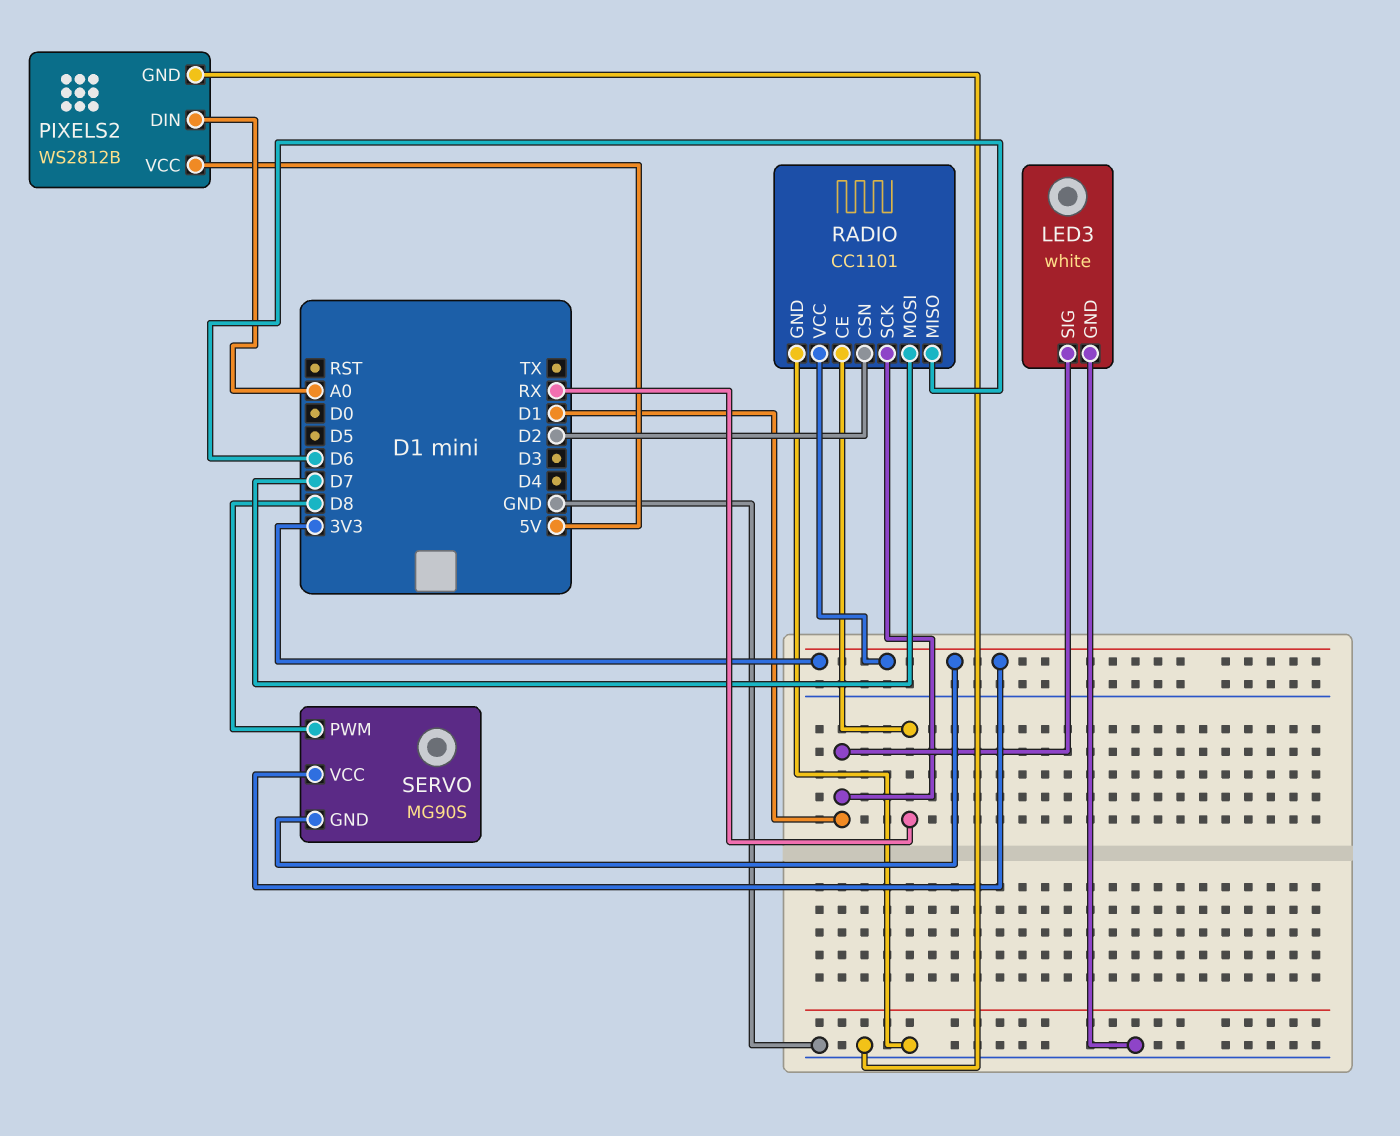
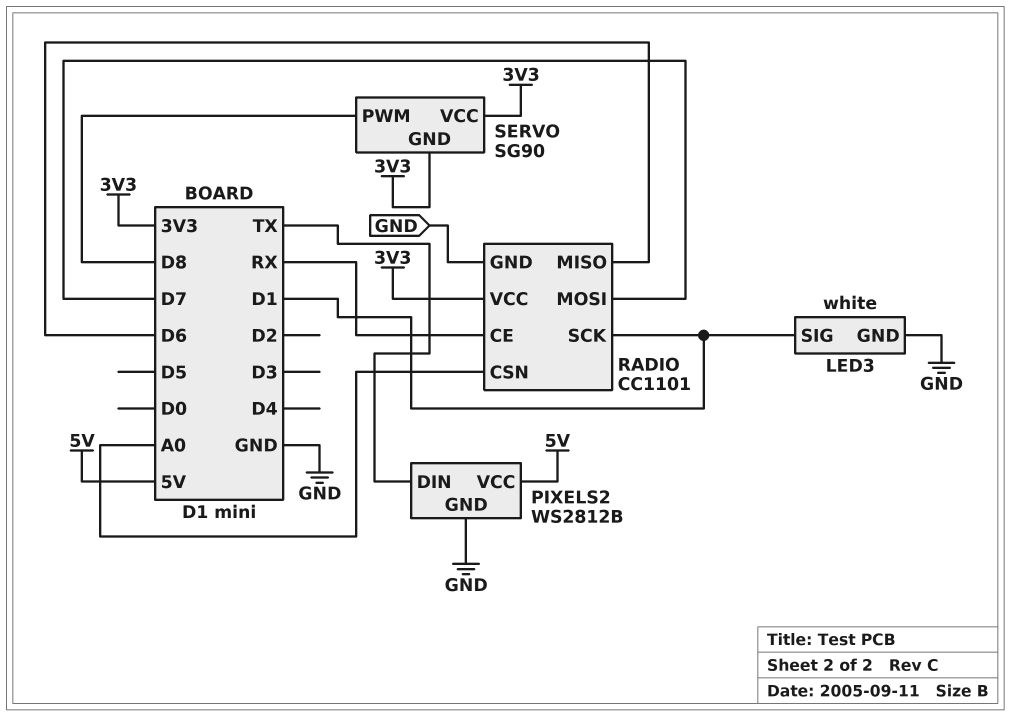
PIXELS2 pin DIN: A0 -> TX
RADIO pin CSN: D2 -> A0
SERVO: MG90S -> SG90

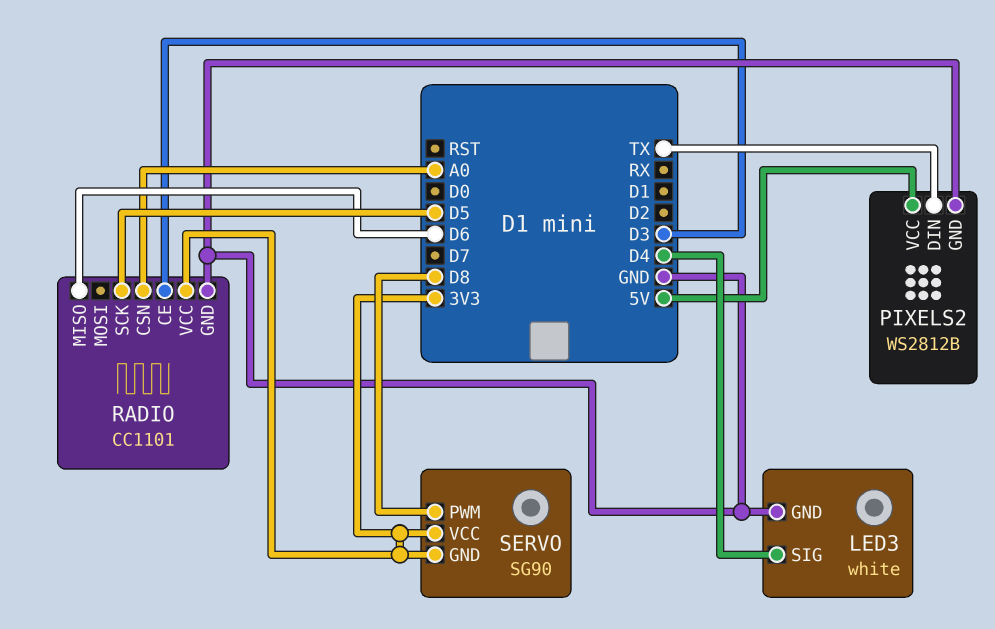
LED3 pin SIG: D1 -> D4
RADIO pin CE: RX -> D3
RADIO pin MOSI: D7 -> none
RADIO pin SCK: D1 -> D5

